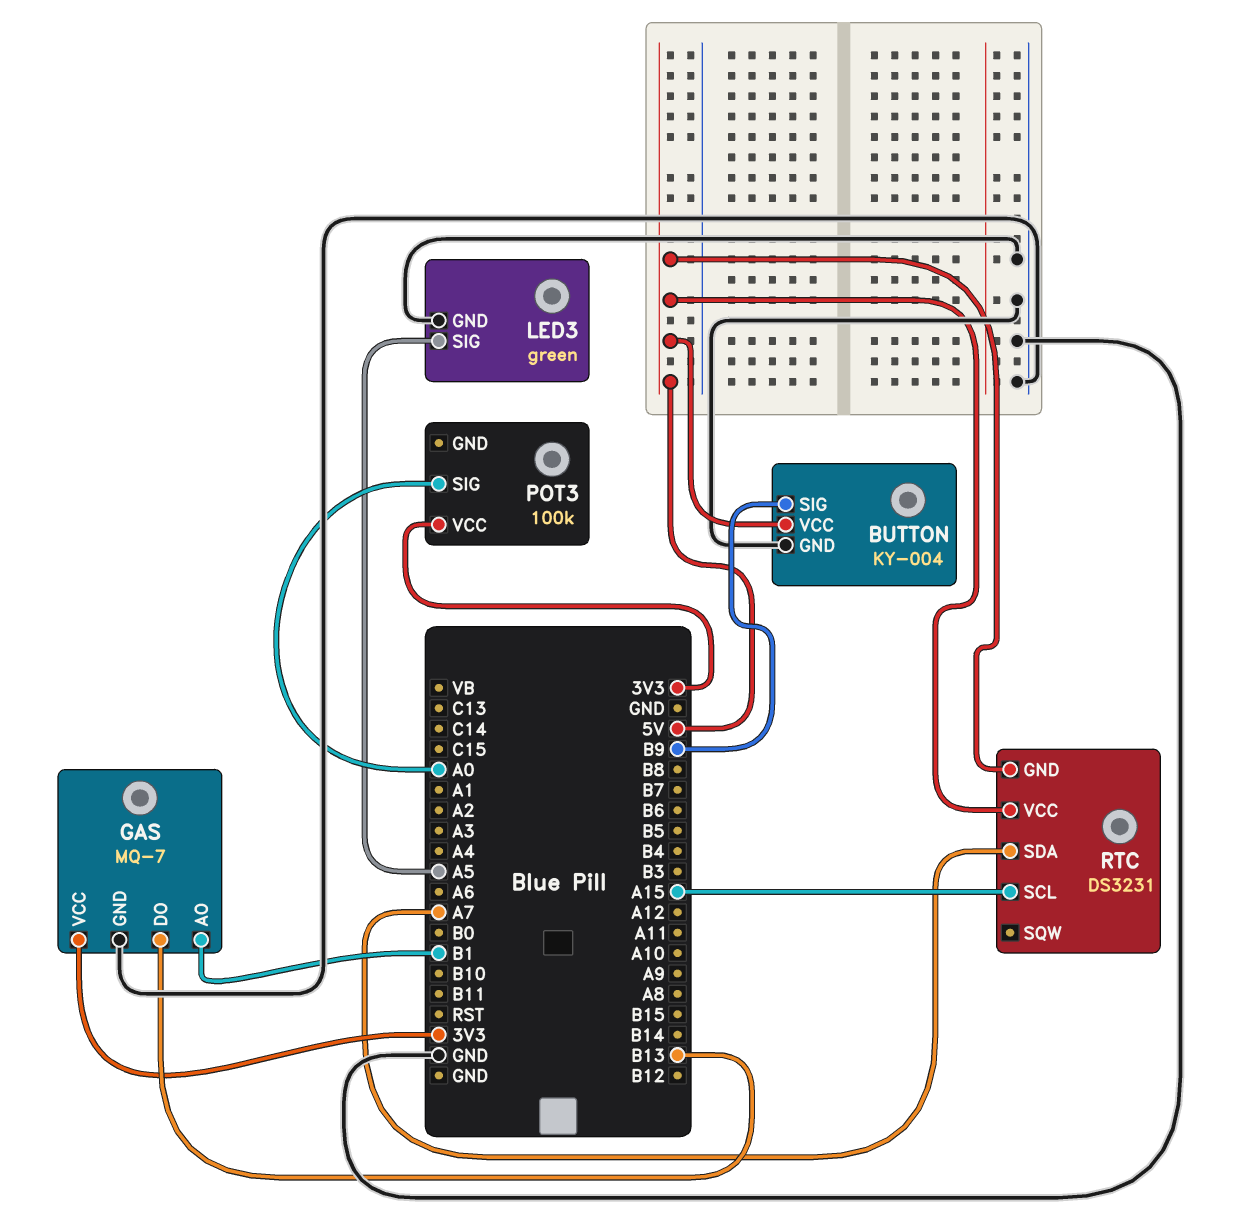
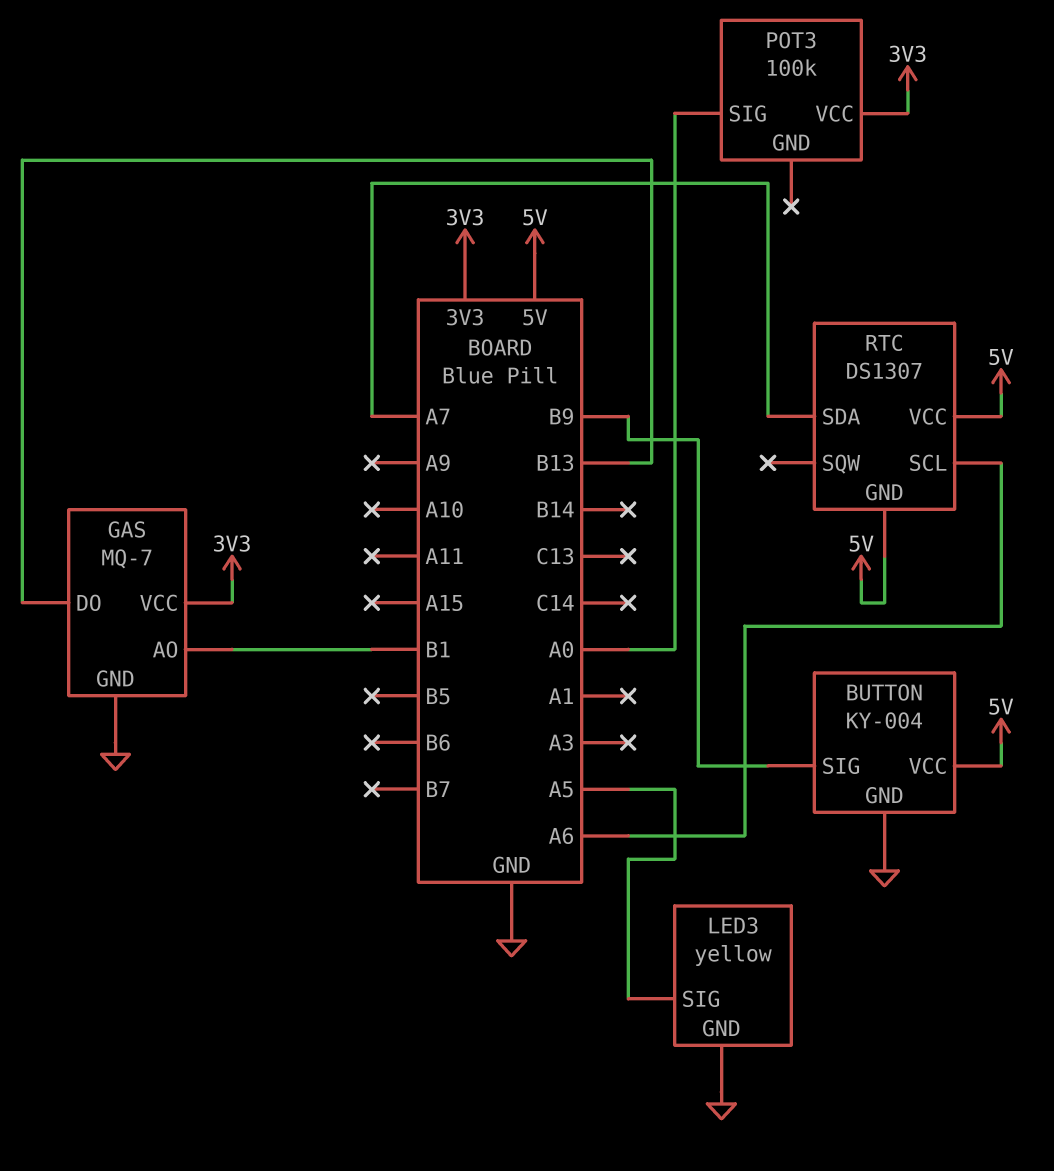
LED3: green -> yellow
RTC: DS3231 -> DS1307
RTC pin SCL: A15 -> A6

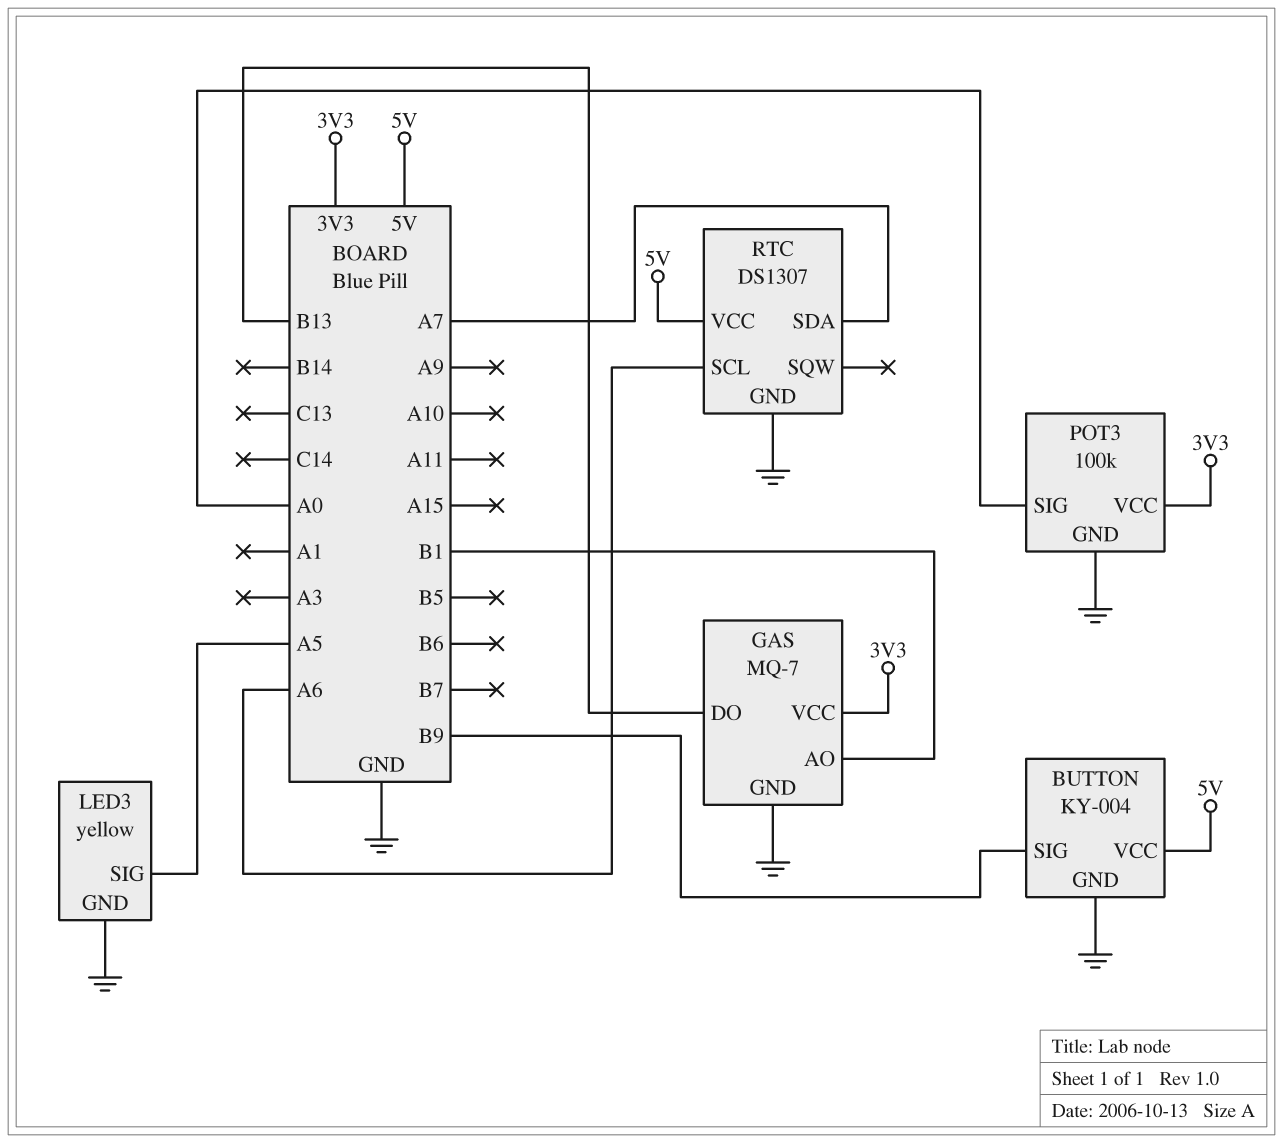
POT3 pin GND: none -> GND
RTC pin GND: 5V -> GND

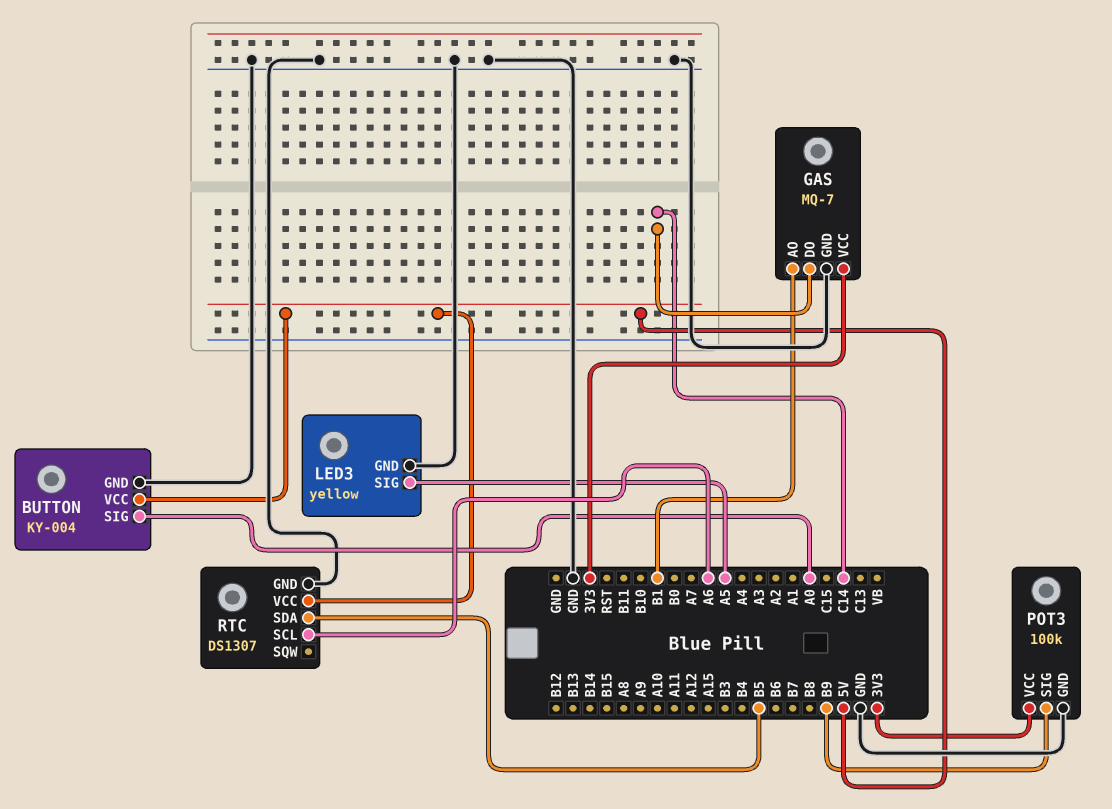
BUTTON pin SIG: B9 -> A0
GAS pin DO: B13 -> C14
POT3 pin SIG: A0 -> B9
RTC pin SDA: A7 -> B5

